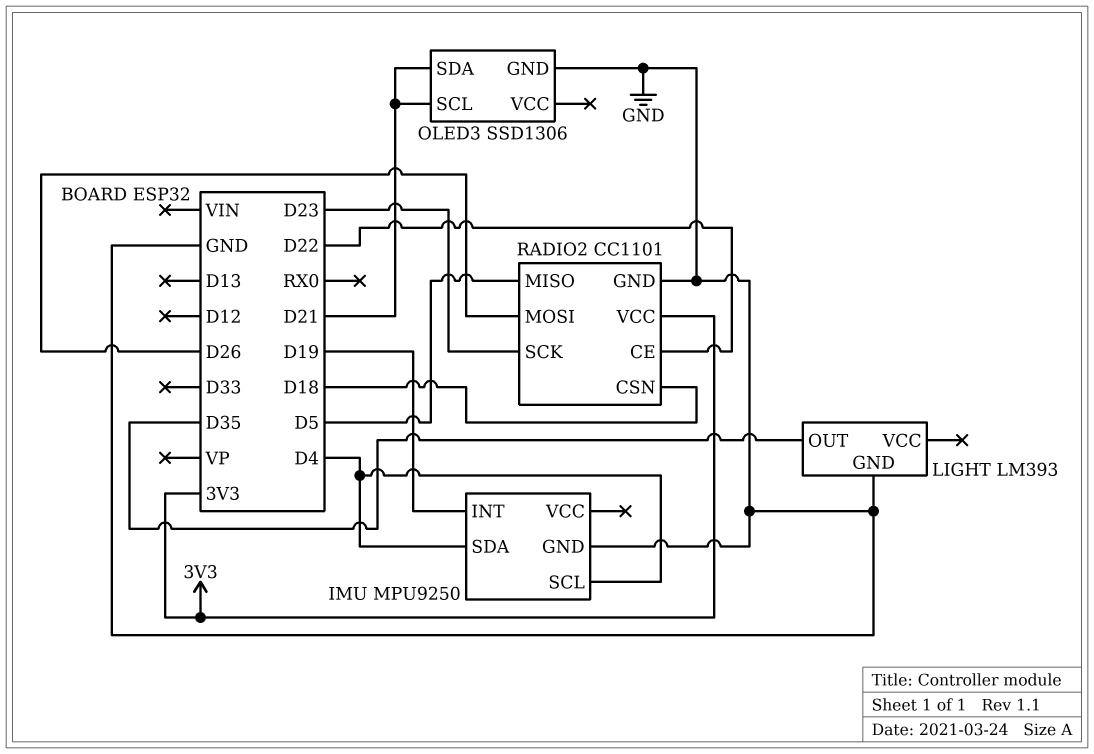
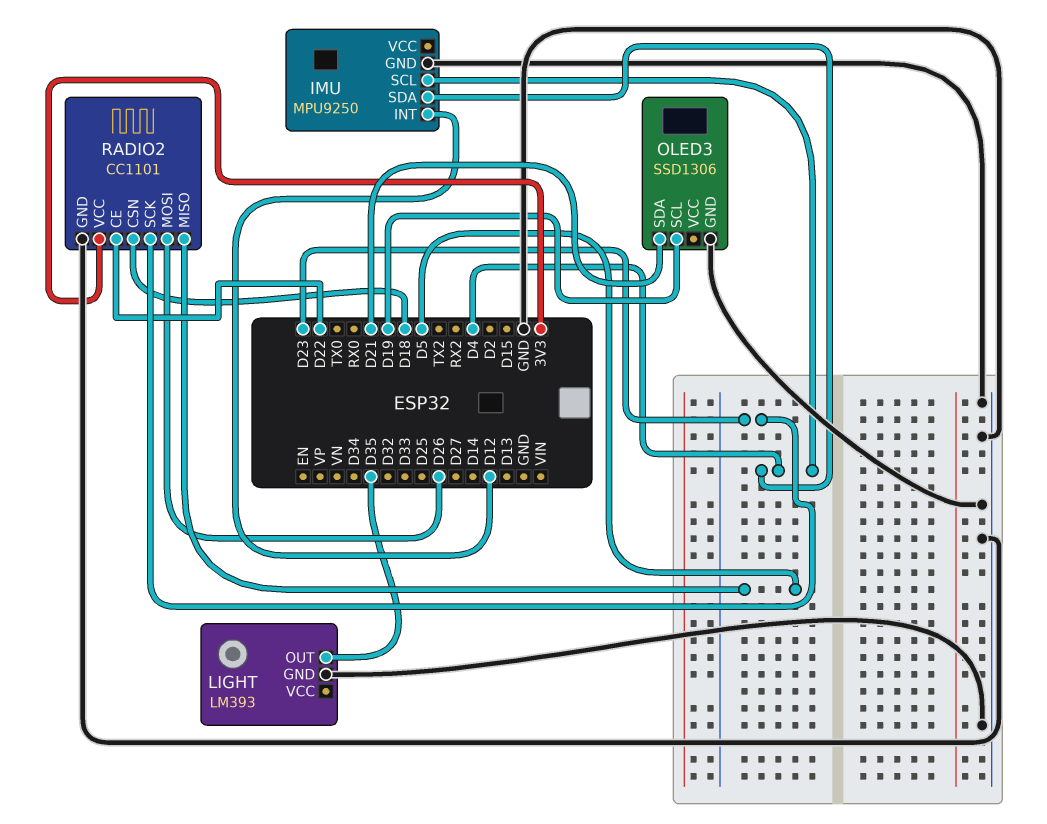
IMU pin INT: D19 -> D12
OLED3 pin SCL: D21 -> D19

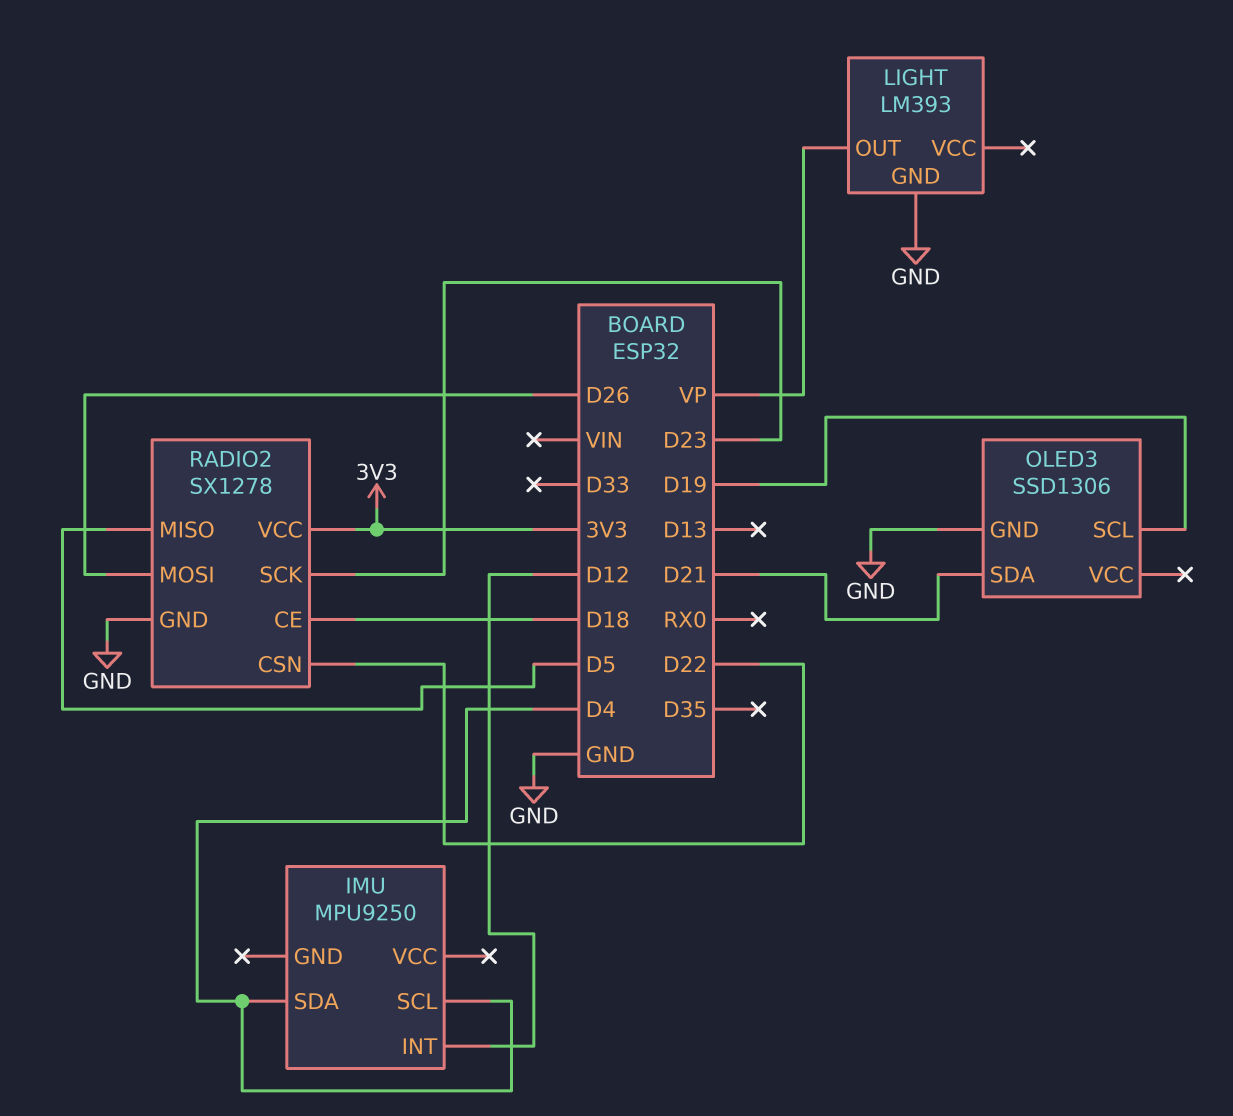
IMU pin GND: GND -> none
LIGHT pin OUT: D35 -> VP
RADIO2: CC1101 -> SX1278
RADIO2 pin CE: D22 -> D18
RADIO2 pin CSN: D18 -> D22

